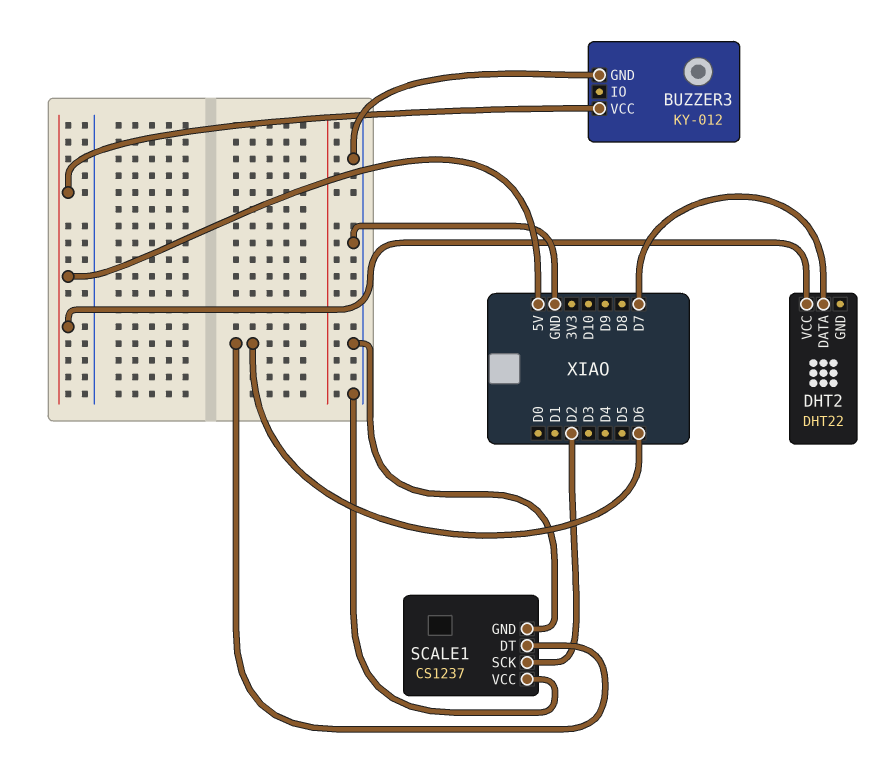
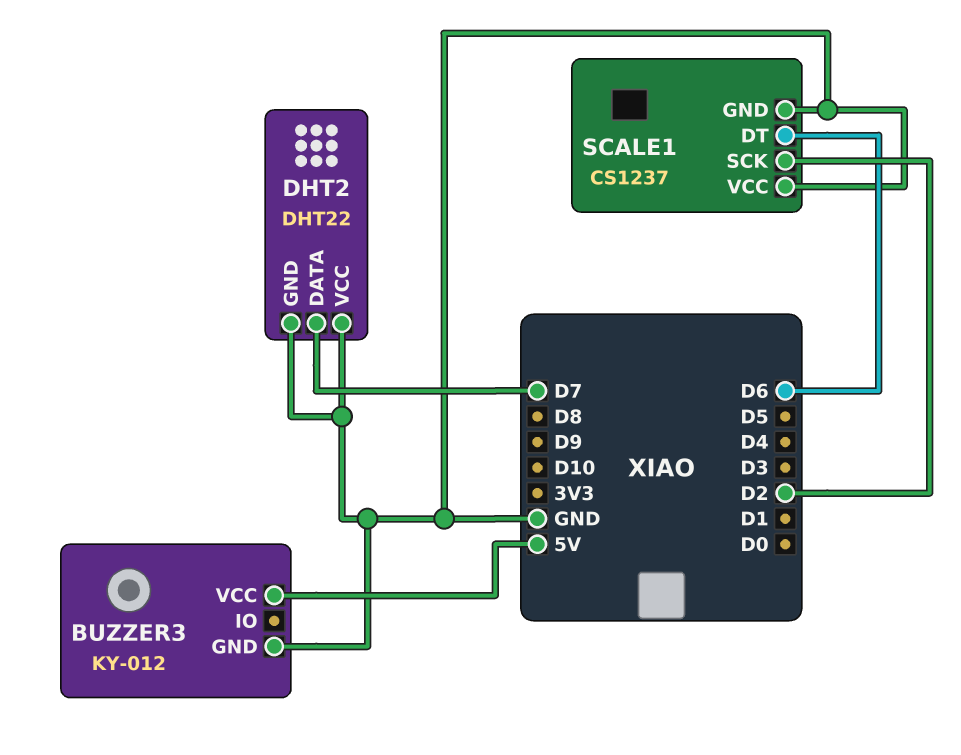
DHT2 pin GND: none -> GND
DHT2 pin VCC: 5V -> GND

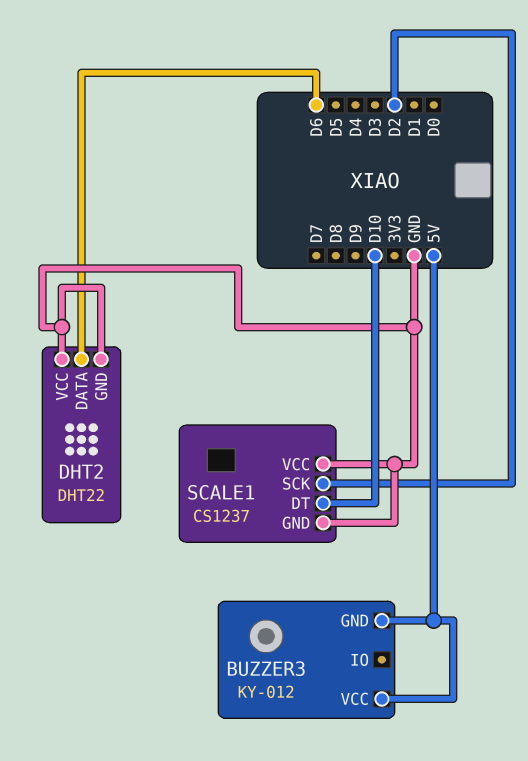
BUZZER3 pin GND: GND -> 5V
DHT2 pin DATA: D7 -> D6
SCALE1 pin DT: D6 -> D10

